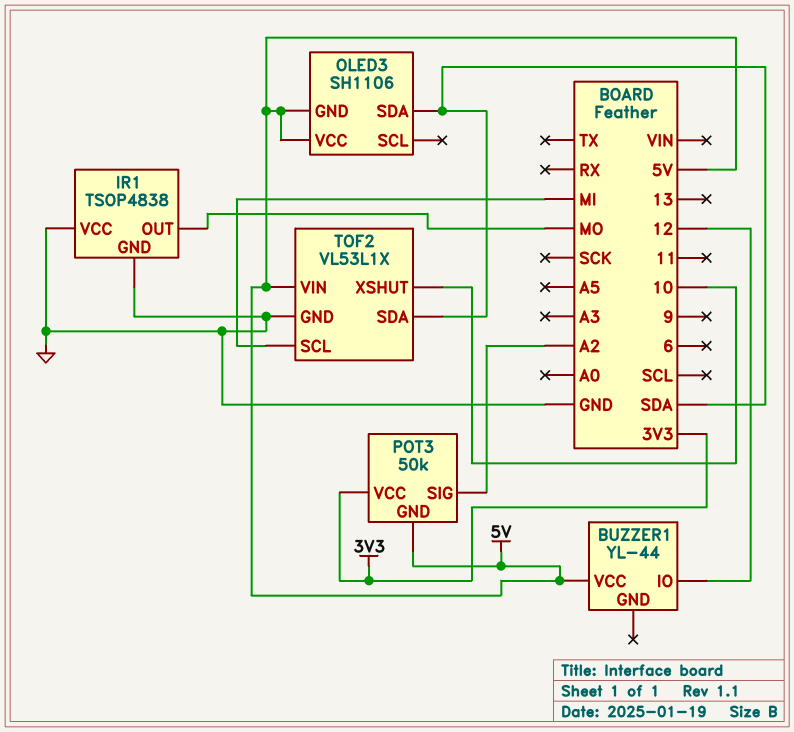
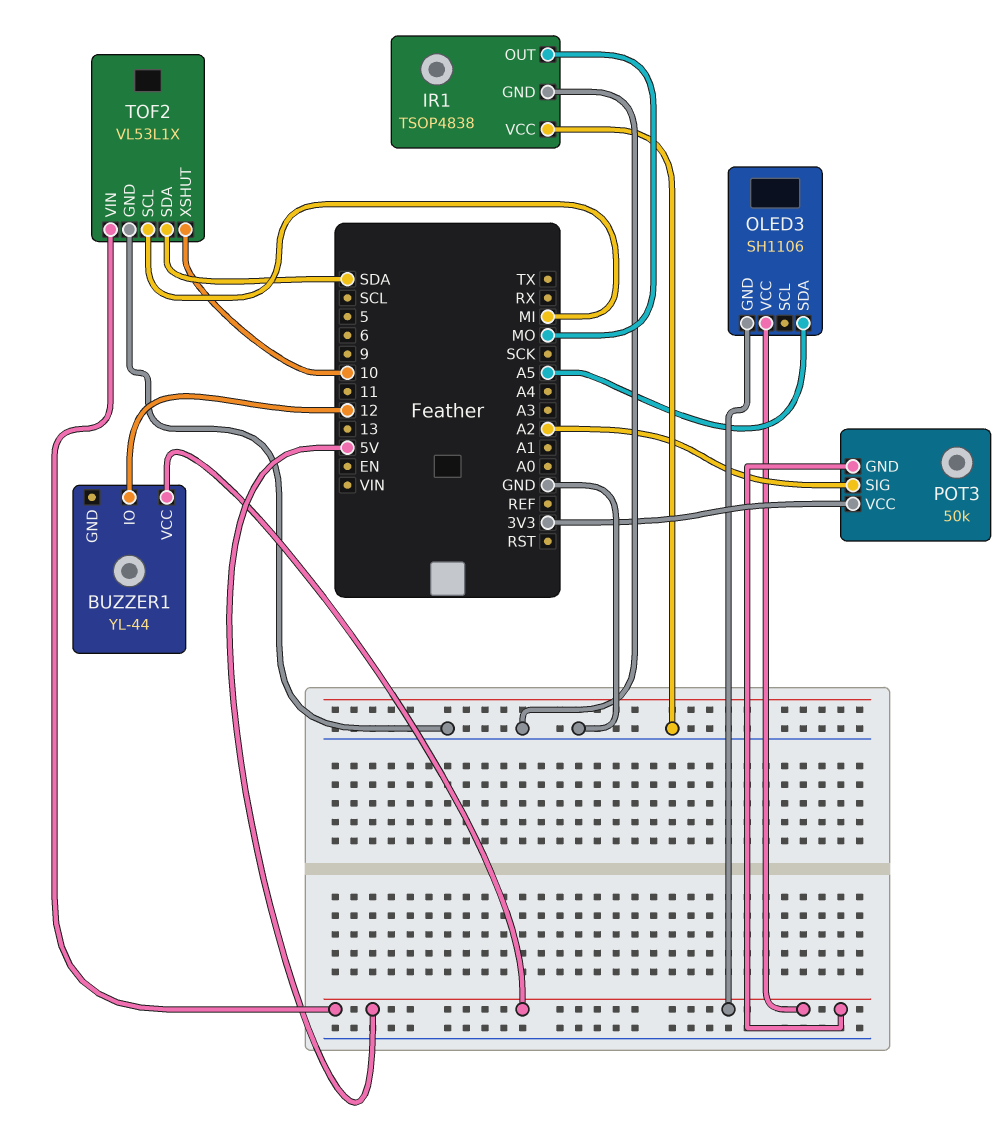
OLED3 pin SDA: SDA -> A5

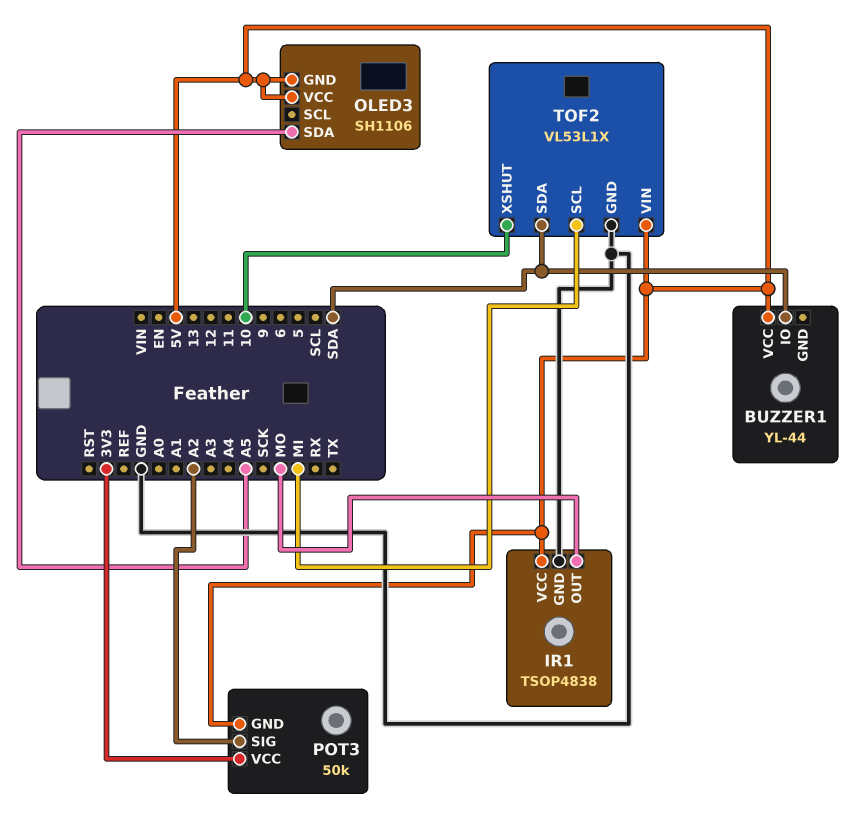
BUZZER1 pin IO: 12 -> SDA
IR1 pin VCC: GND -> 5V

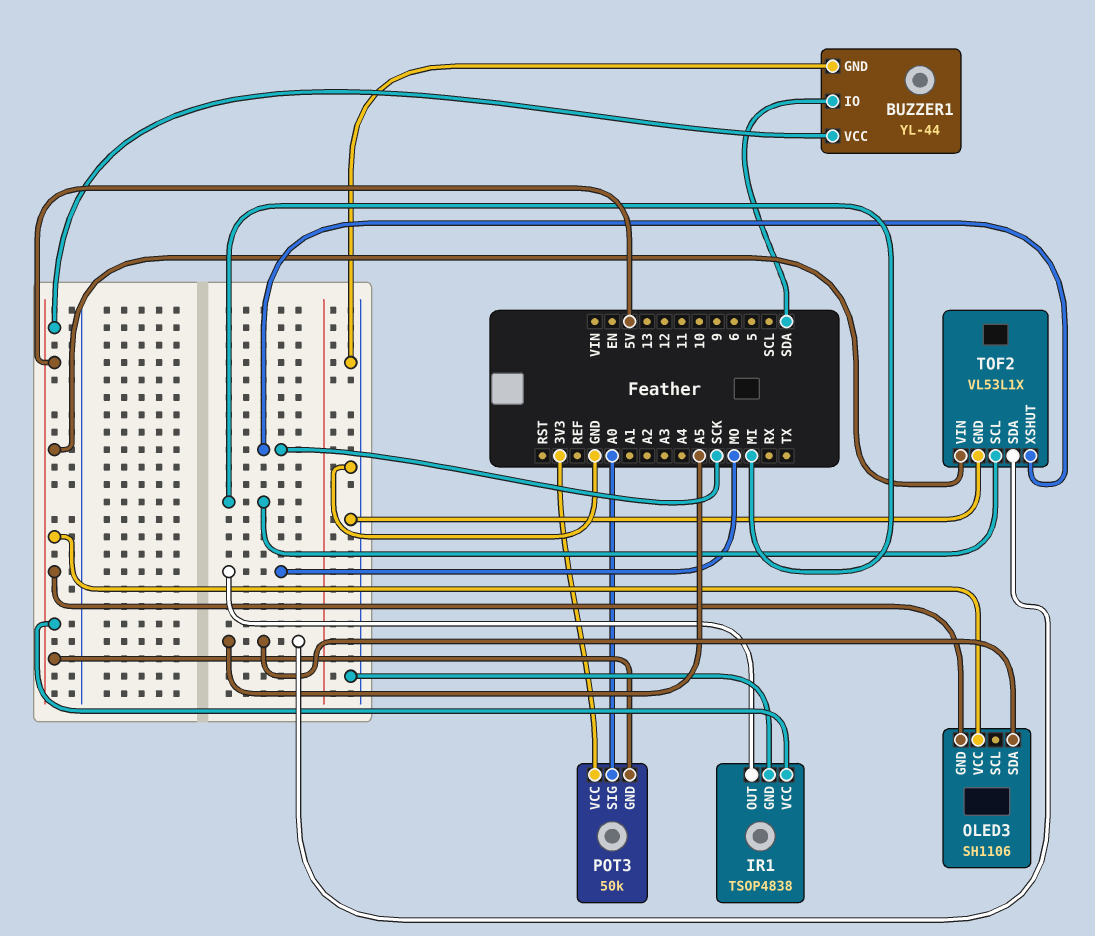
BUZZER1 pin GND: none -> GND
POT3 pin SIG: A2 -> A0
TOF2 pin SDA: SDA -> A5
TOF2 pin XSHUT: 10 -> SCK

